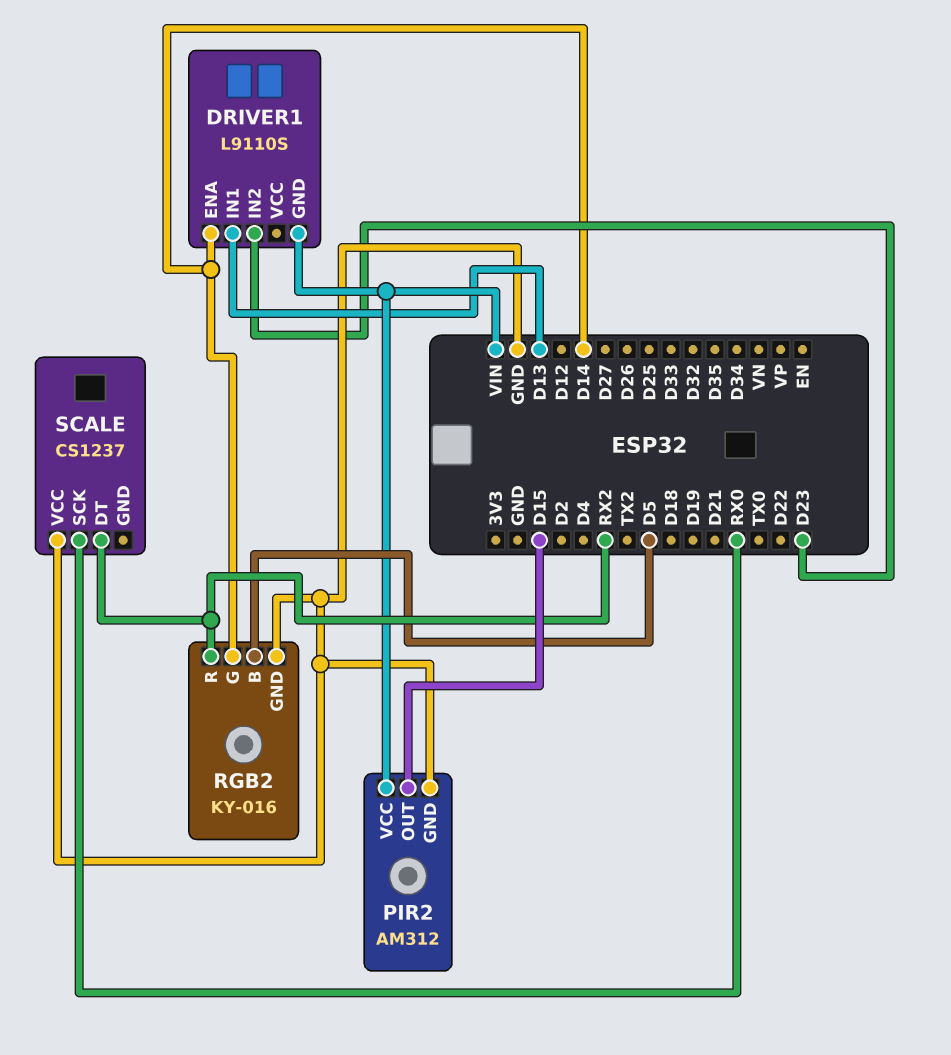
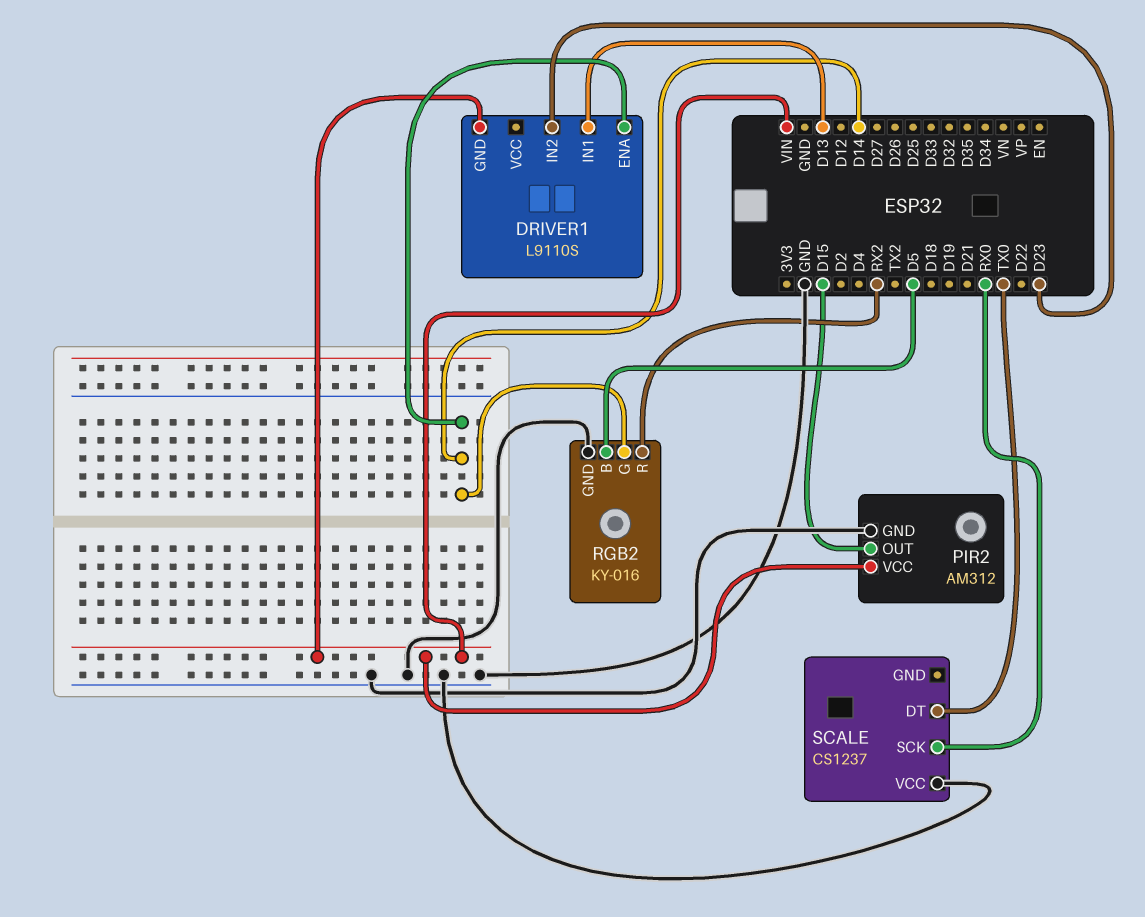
SCALE pin DT: RX2 -> TX0

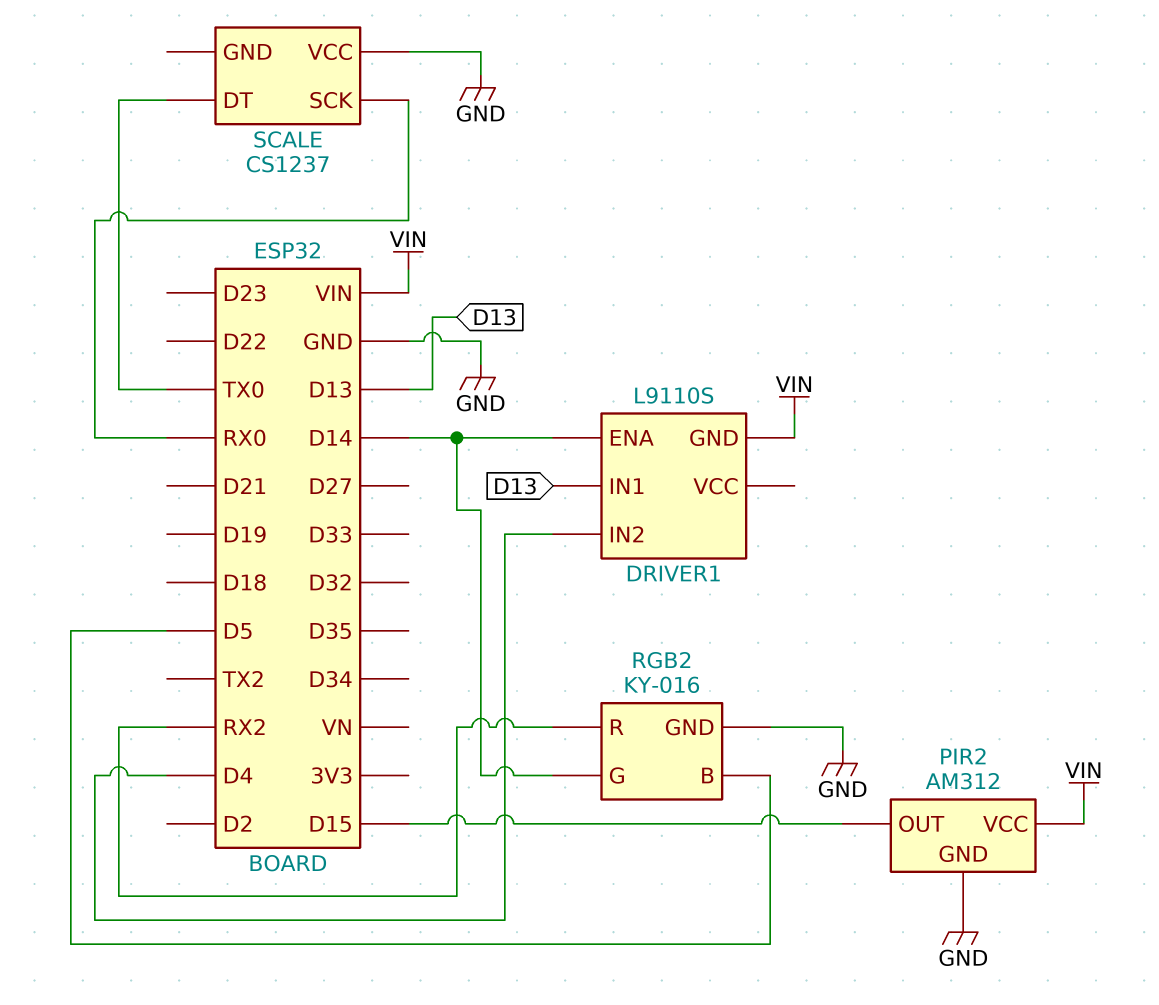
DRIVER1 pin IN2: D23 -> D4

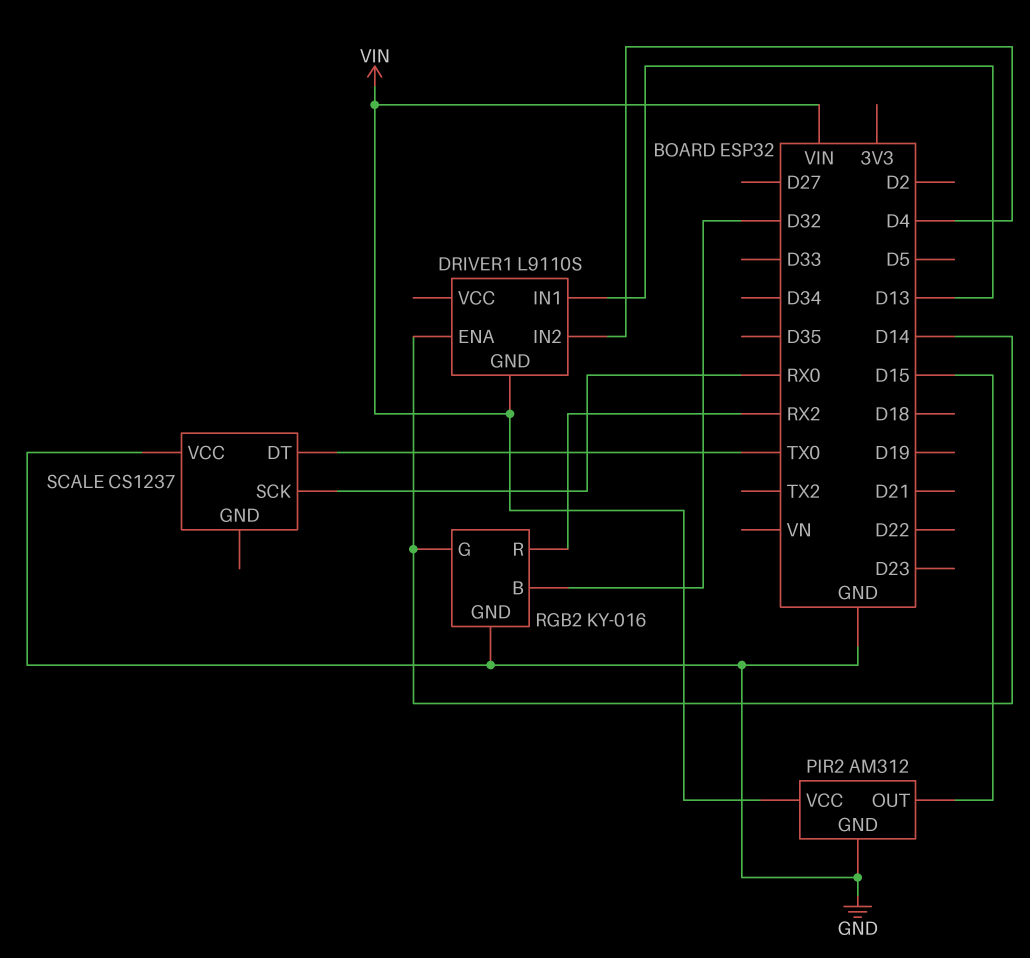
RGB2 pin B: D5 -> D32

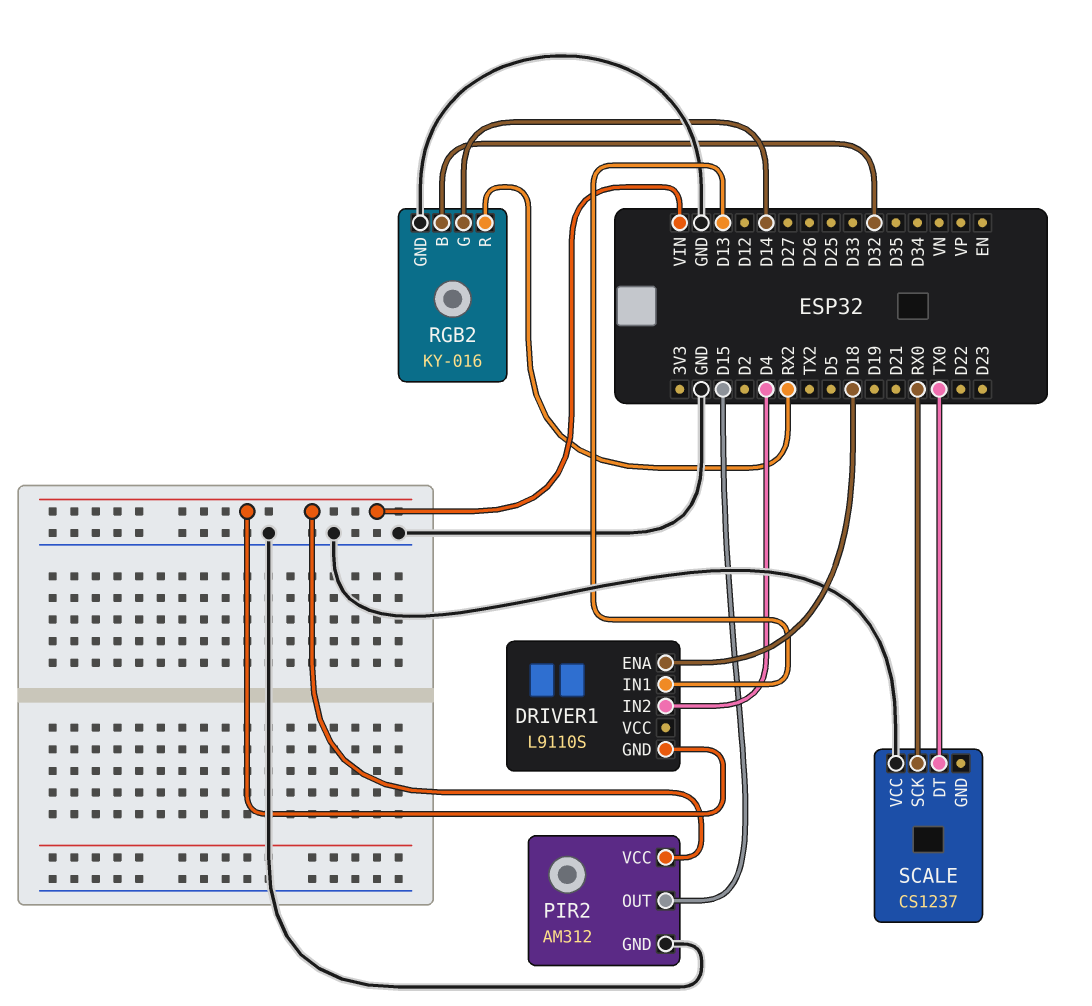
DRIVER1 pin ENA: D14 -> D18

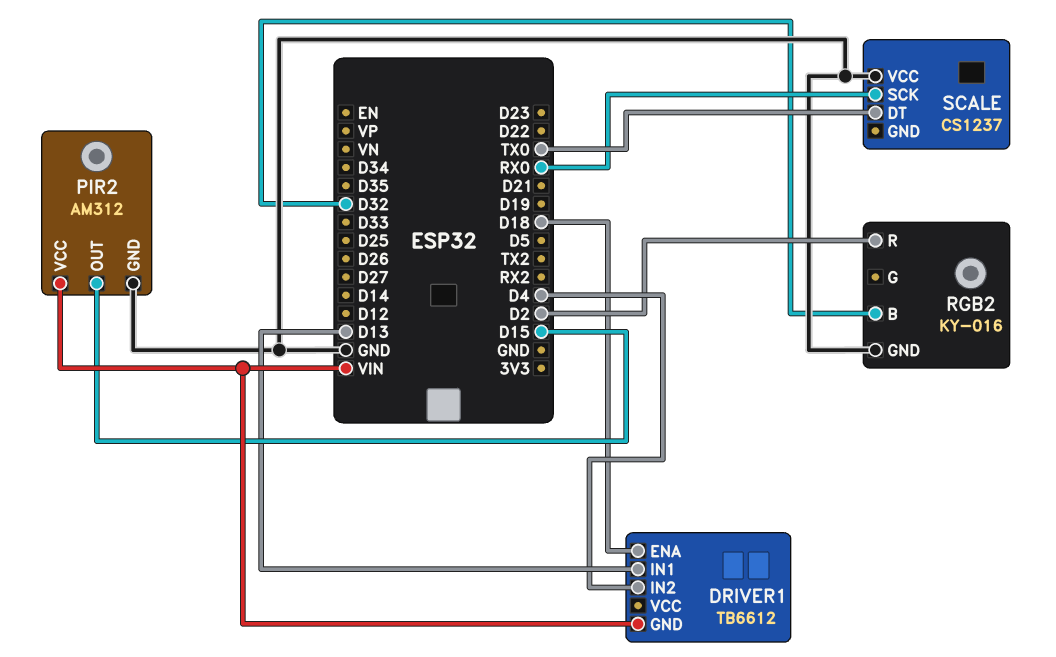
DRIVER1: L9110S -> TB6612
RGB2 pin G: D14 -> none
RGB2 pin R: RX2 -> D2

